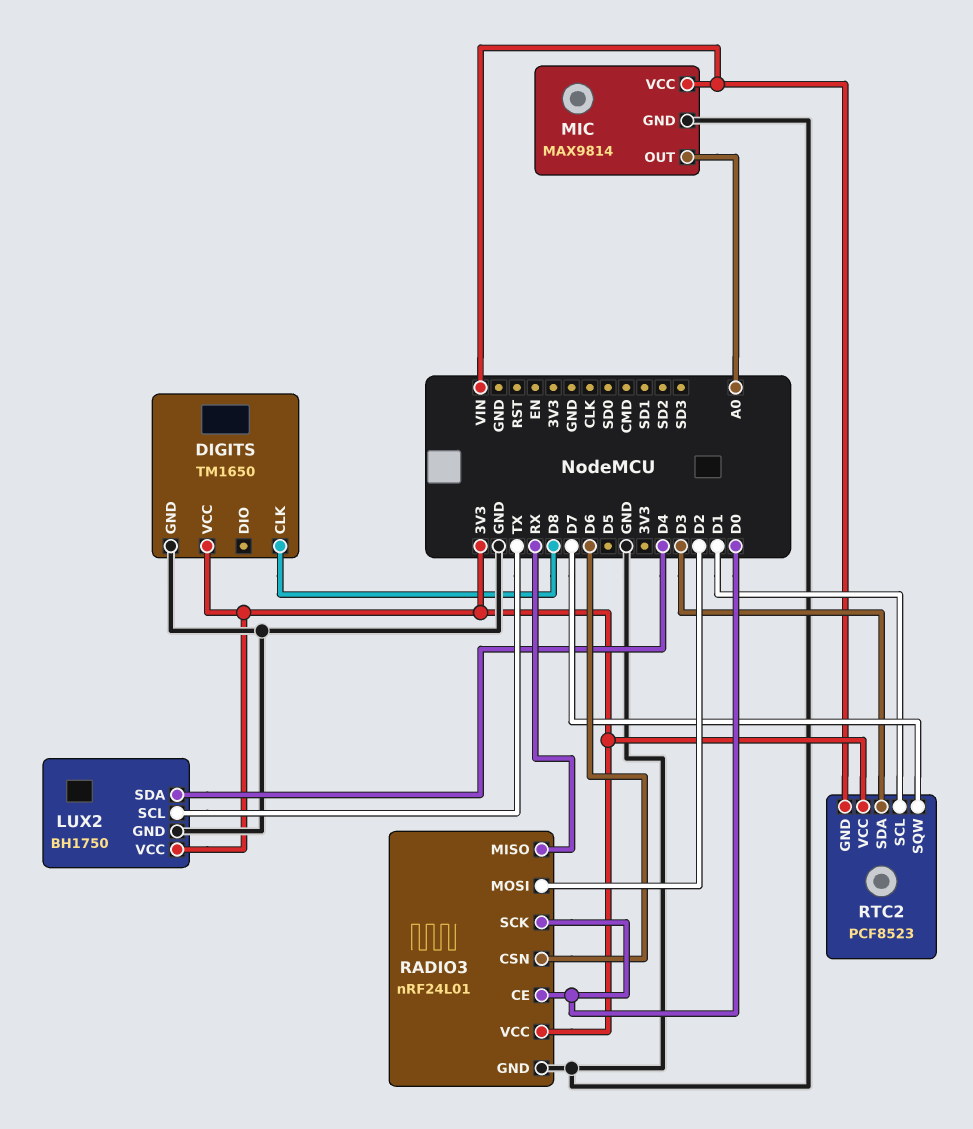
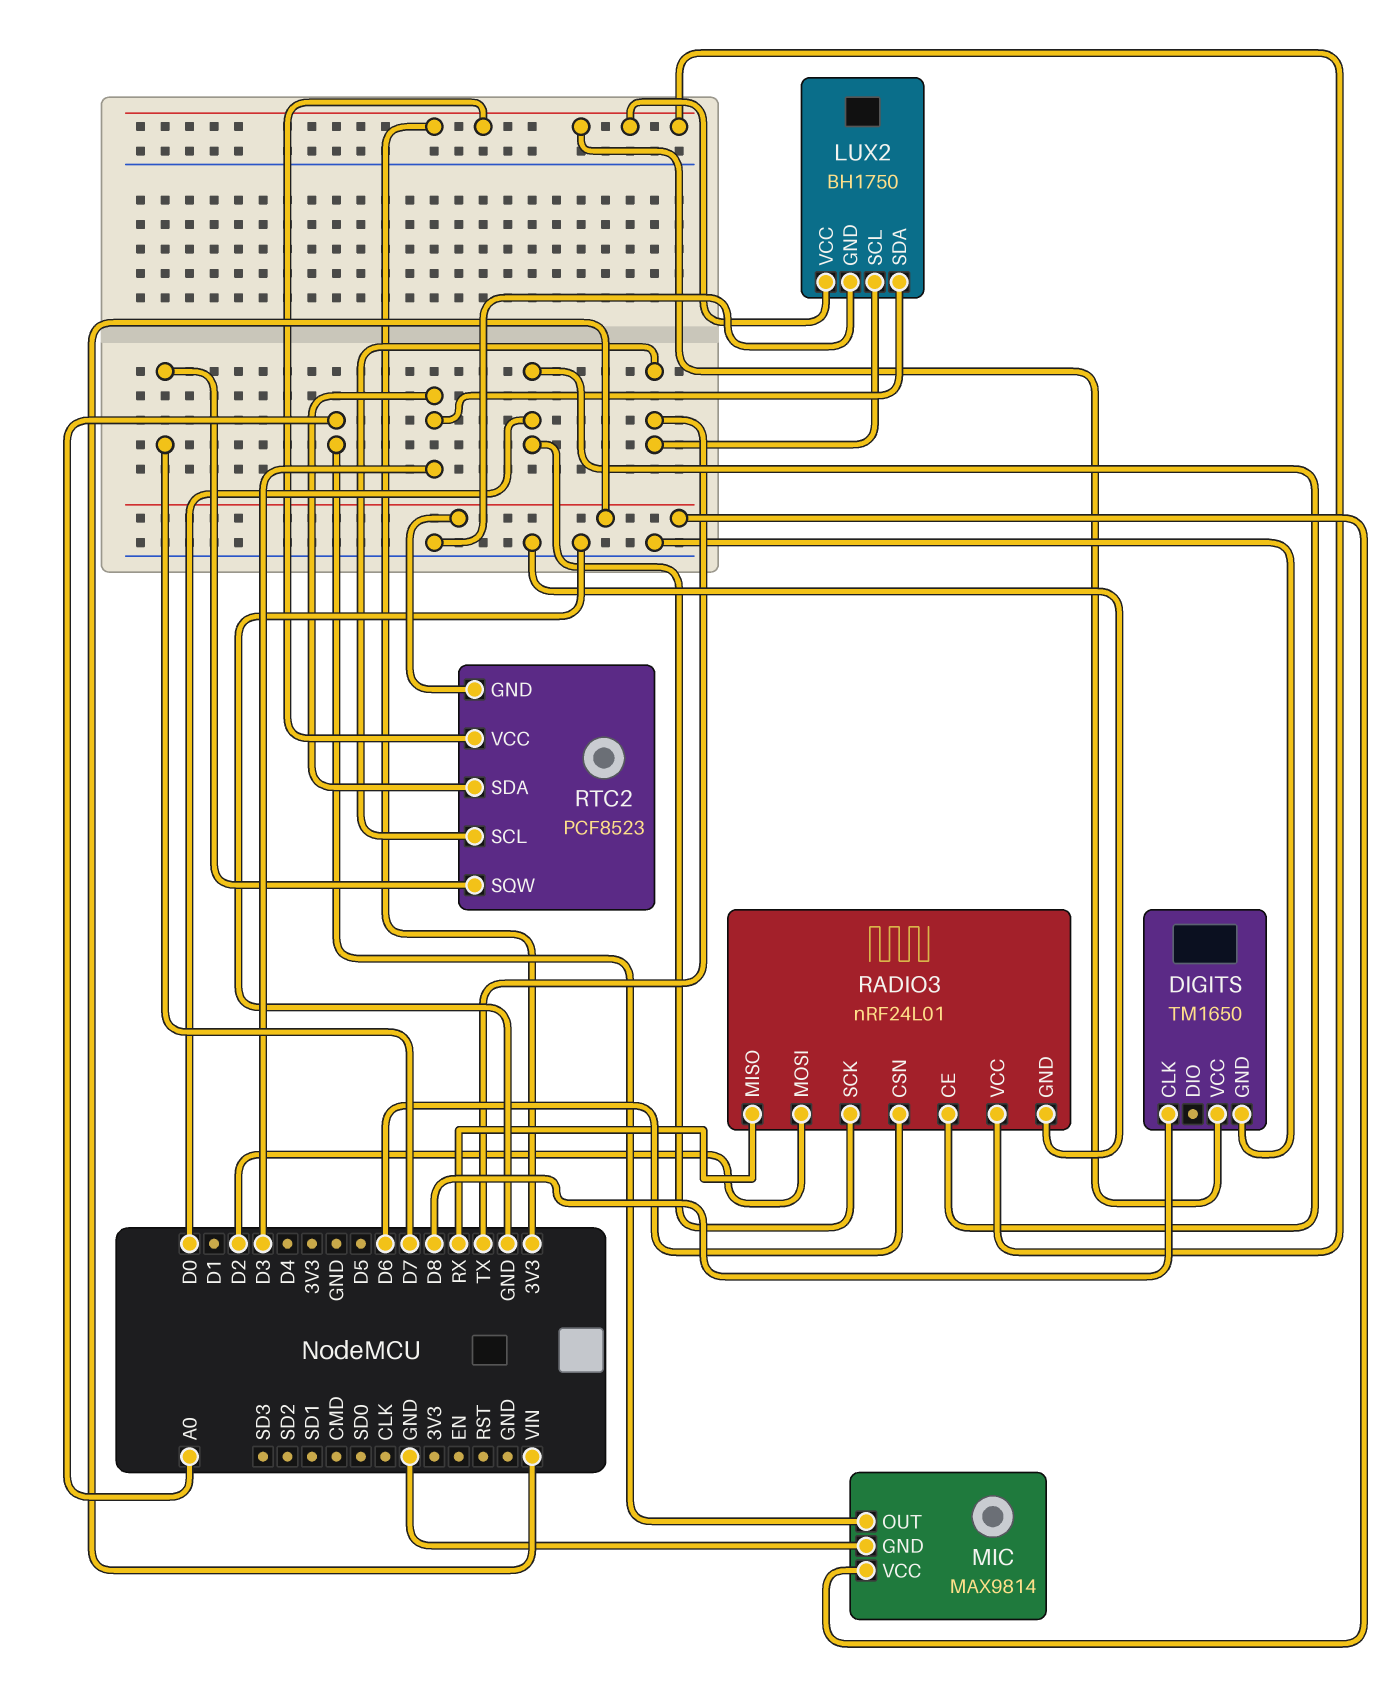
LUX2 pin SDA: D4 -> D3
RTC2 pin SCL: D1 -> TX

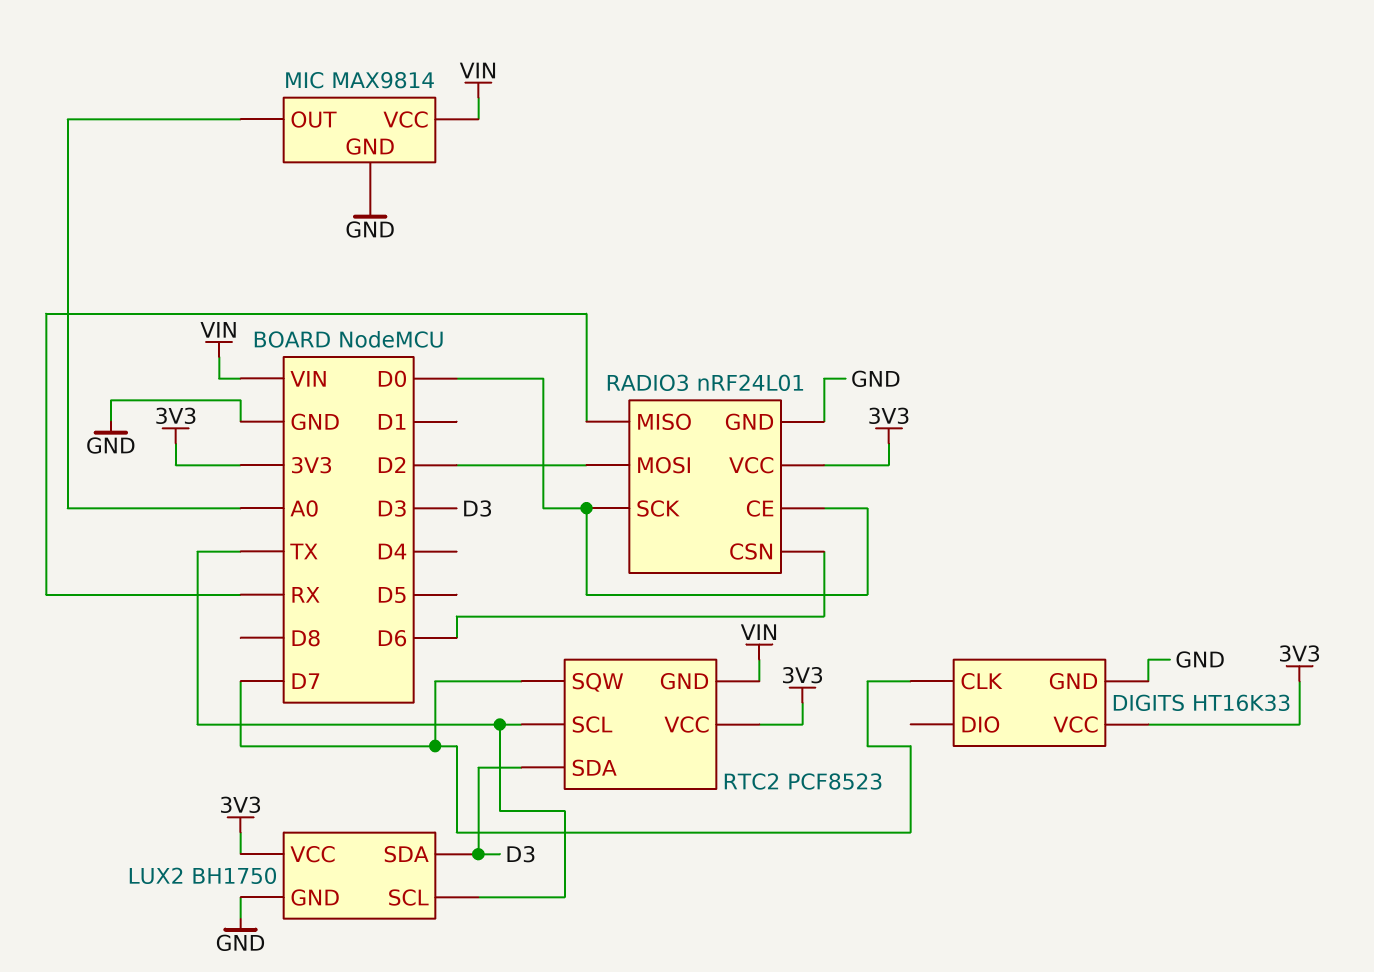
DIGITS: TM1650 -> HT16K33
DIGITS pin CLK: D8 -> D7

